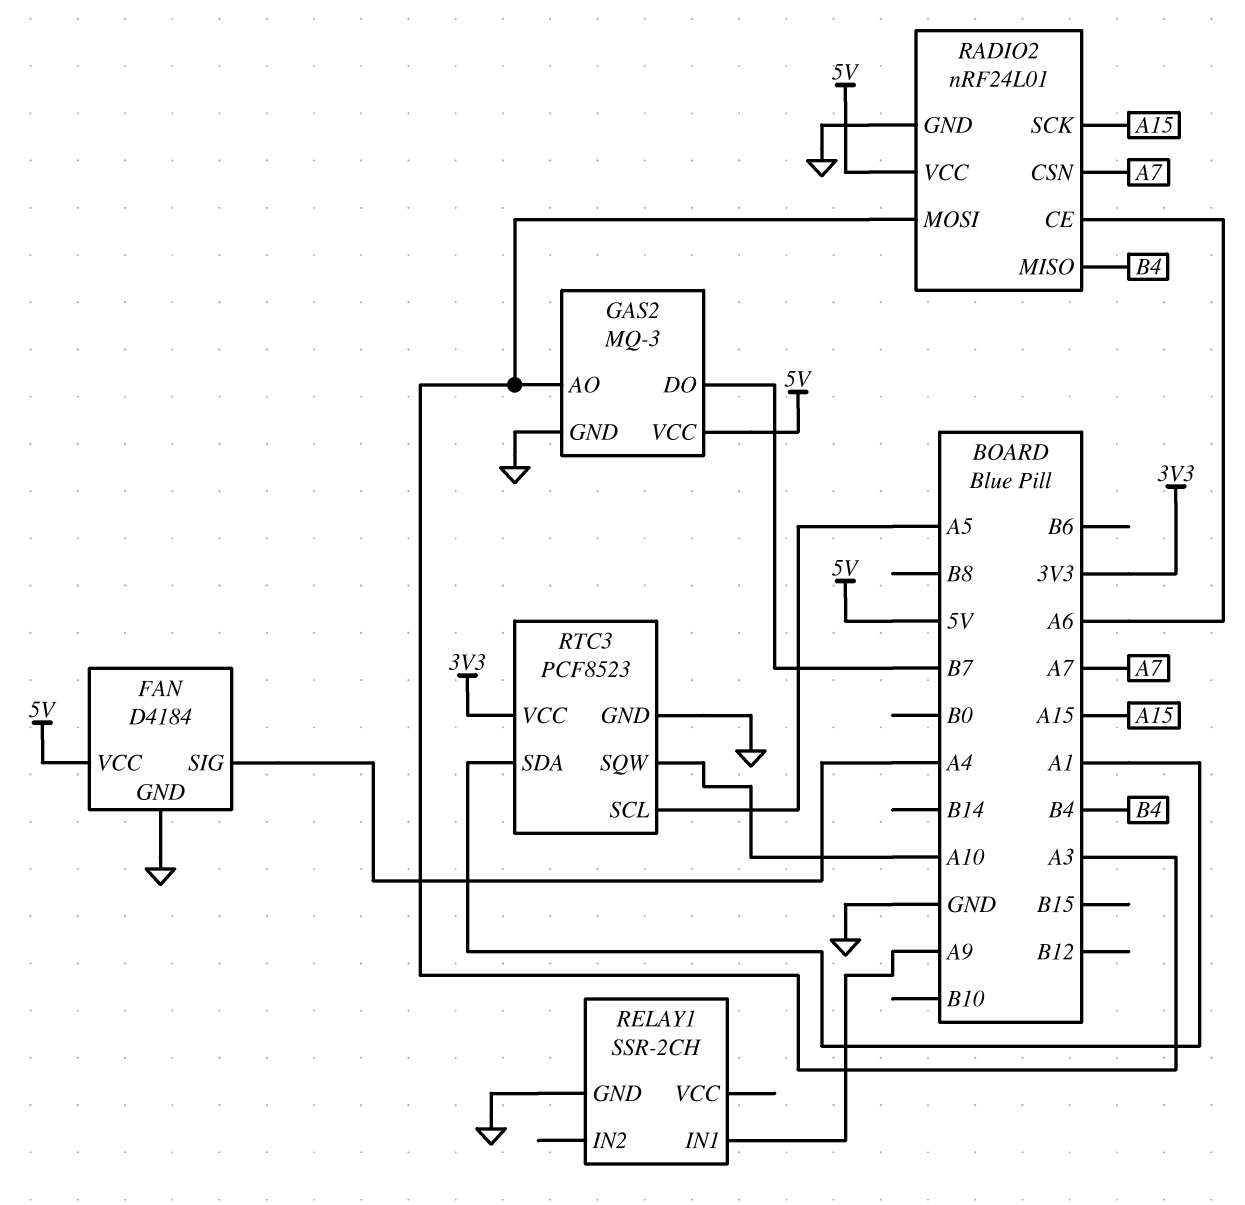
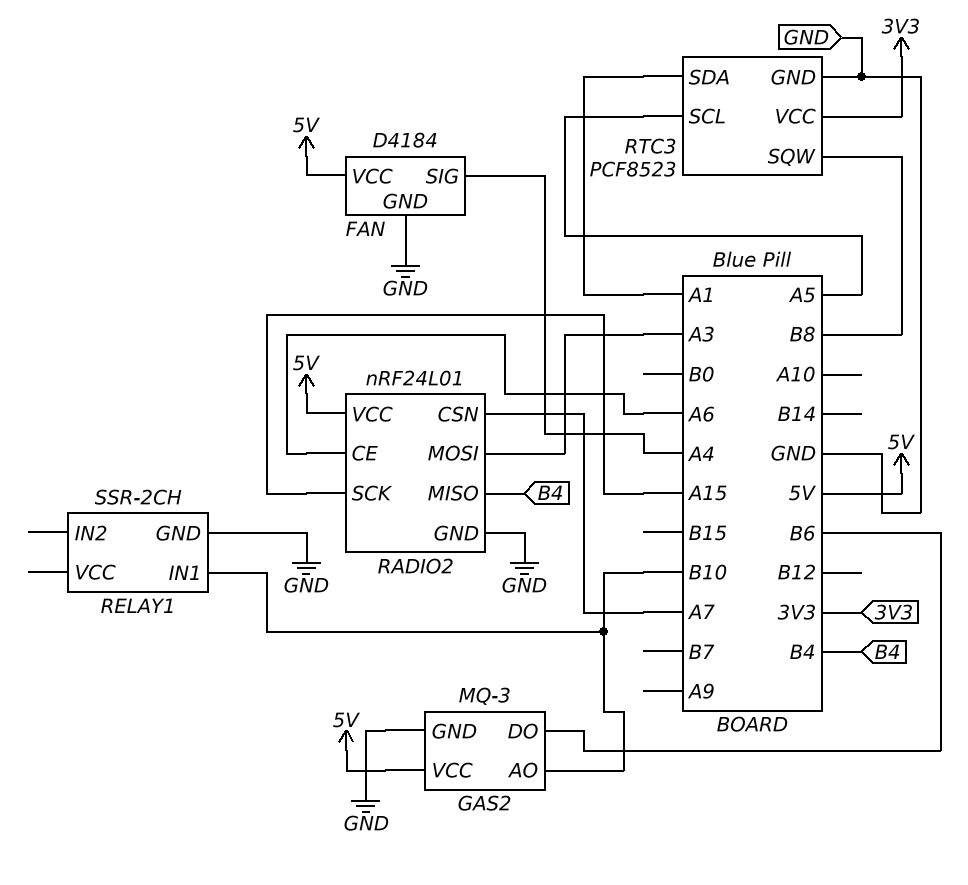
GAS2 pin AO: A3 -> B10
GAS2 pin DO: B7 -> B6
RELAY1 pin IN1: A9 -> B10
RTC3 pin SQW: A10 -> B8

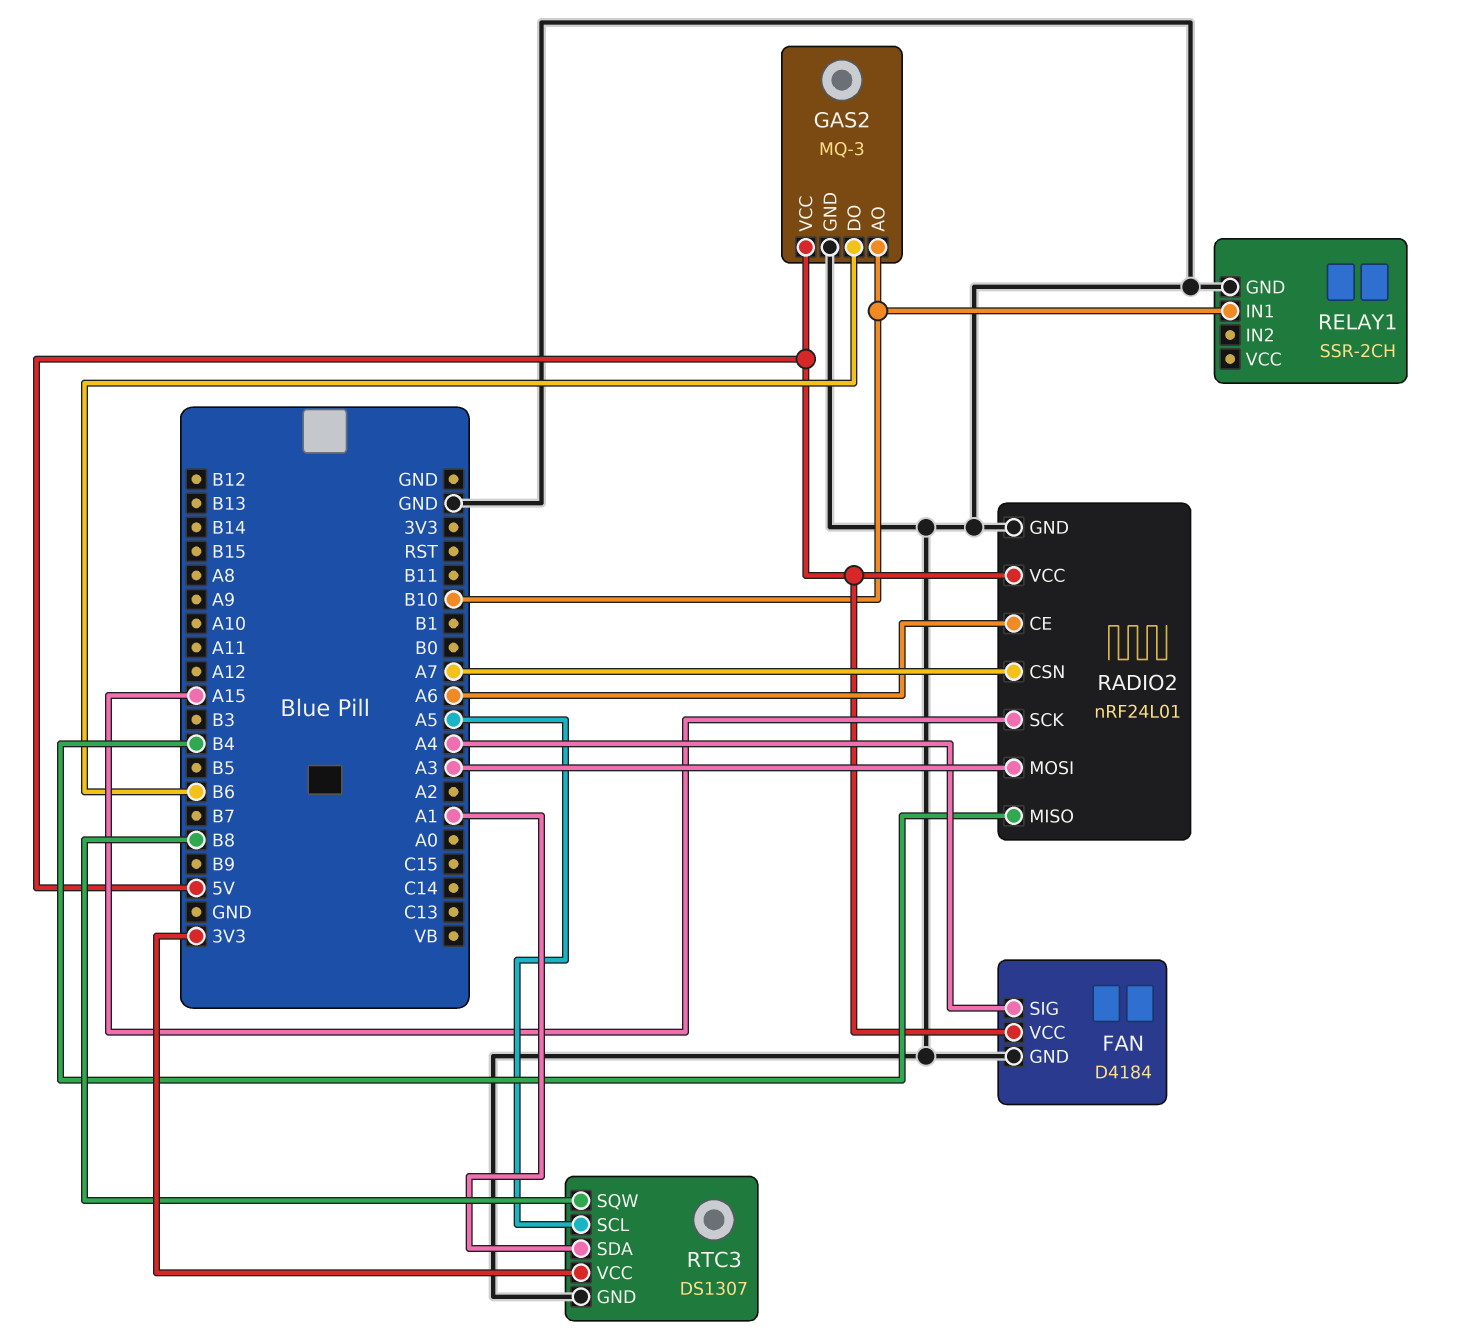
RTC3: PCF8523 -> DS1307

